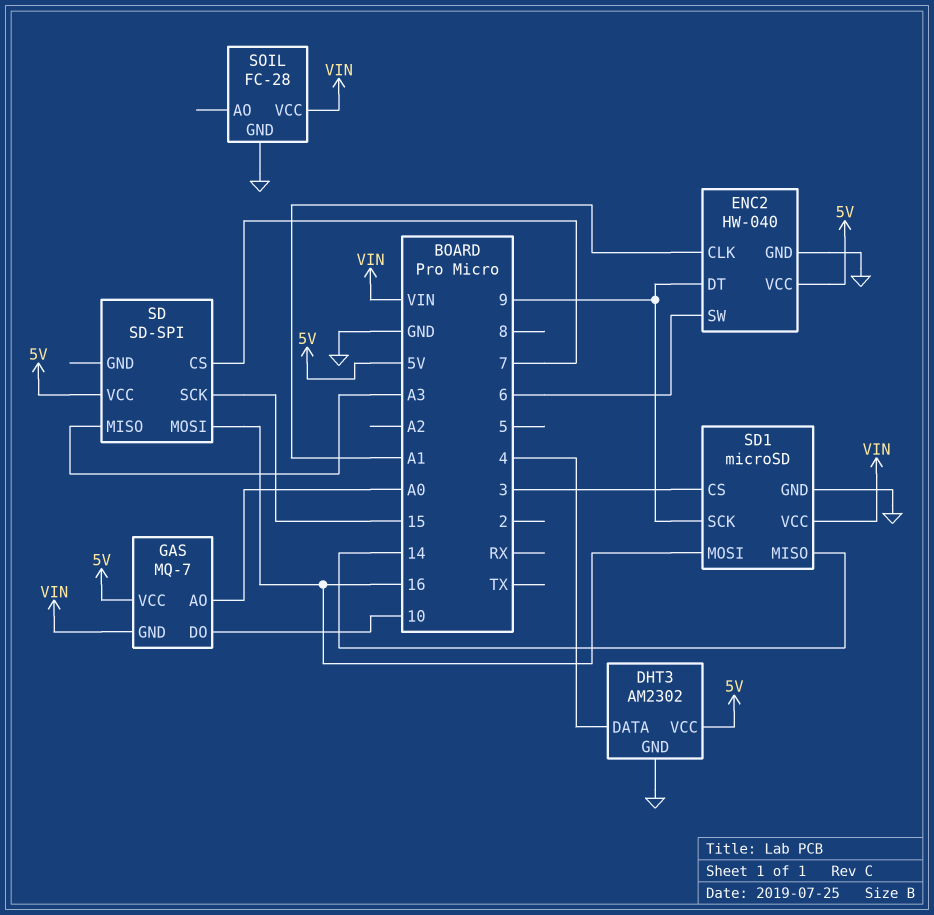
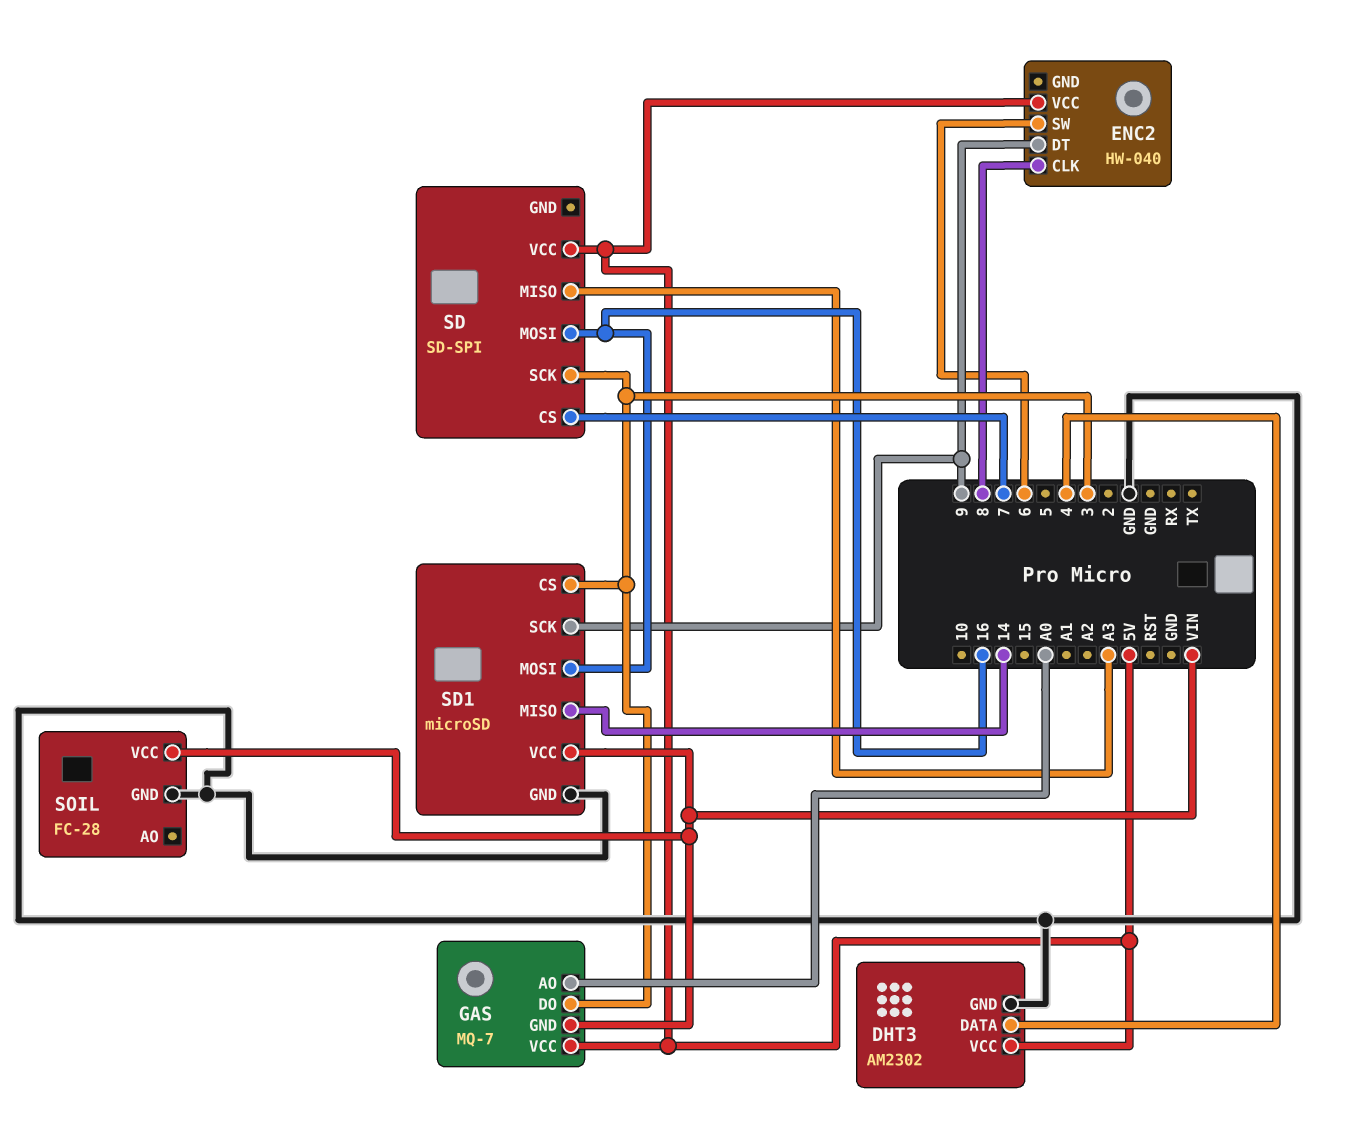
ENC2 pin CLK: A1 -> 8
ENC2 pin GND: GND -> none
GAS pin DO: 10 -> 3
SD pin SCK: 15 -> 3

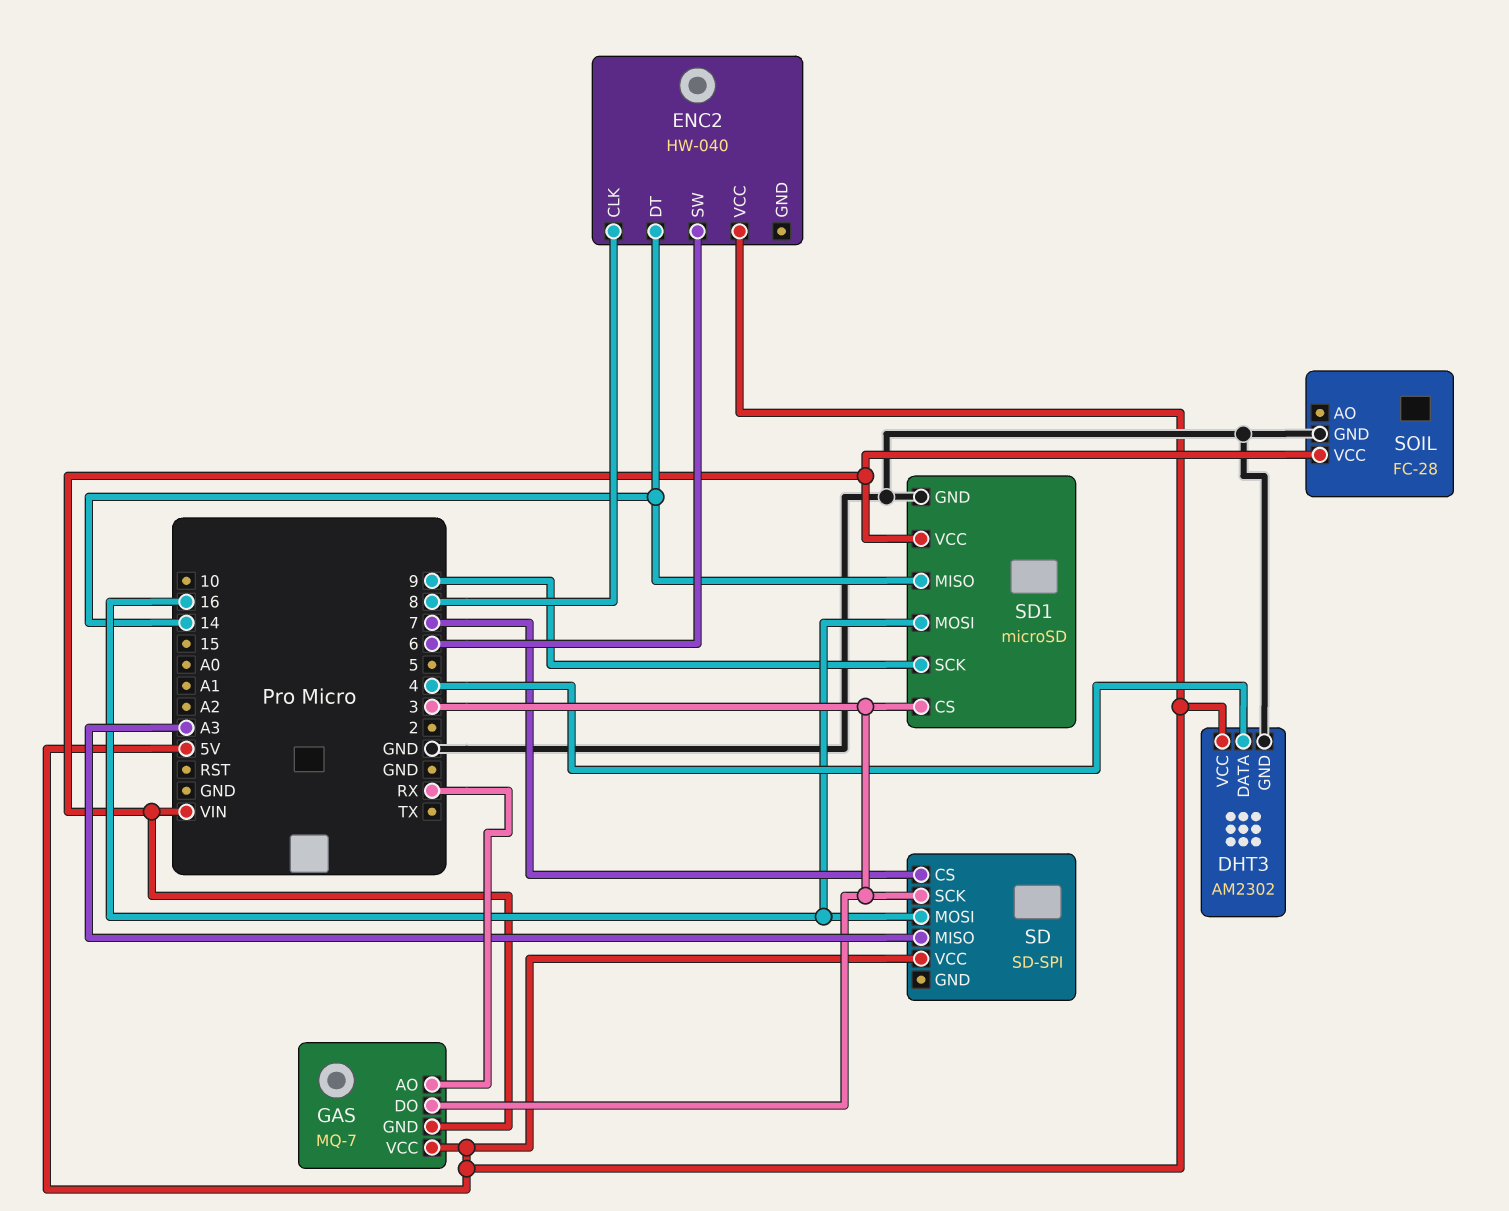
ENC2 pin DT: 9 -> 14
GAS pin AO: A0 -> RX

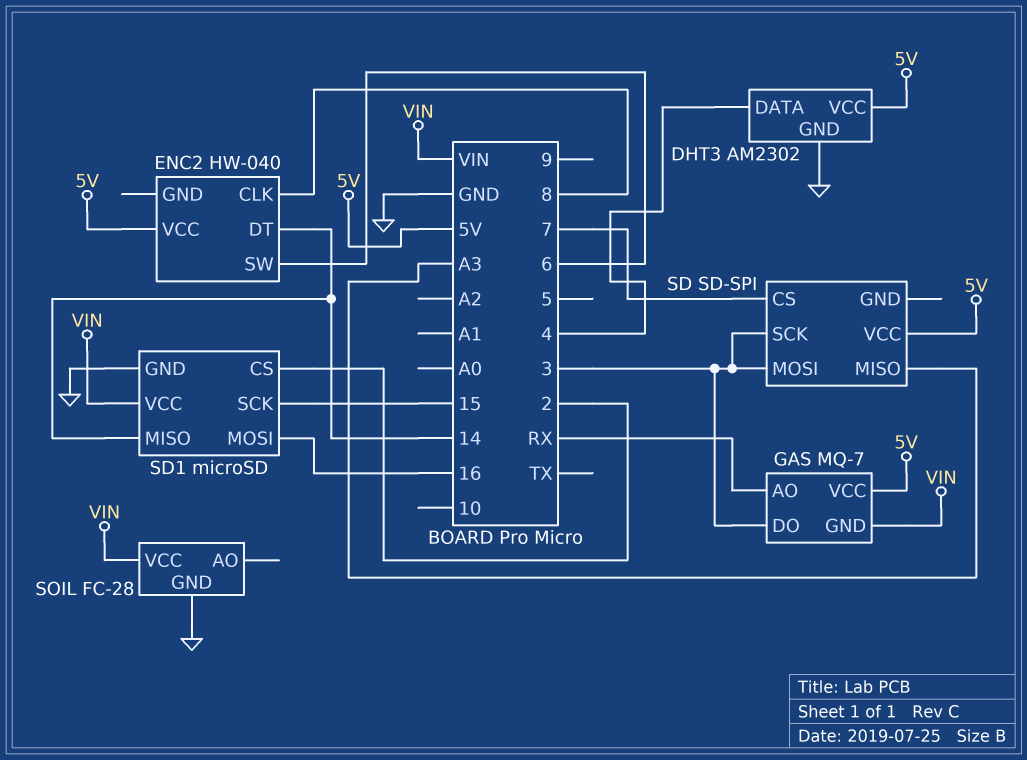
SD pin MOSI: 16 -> 3
SD1 pin CS: 3 -> 2
SD1 pin SCK: 9 -> 15

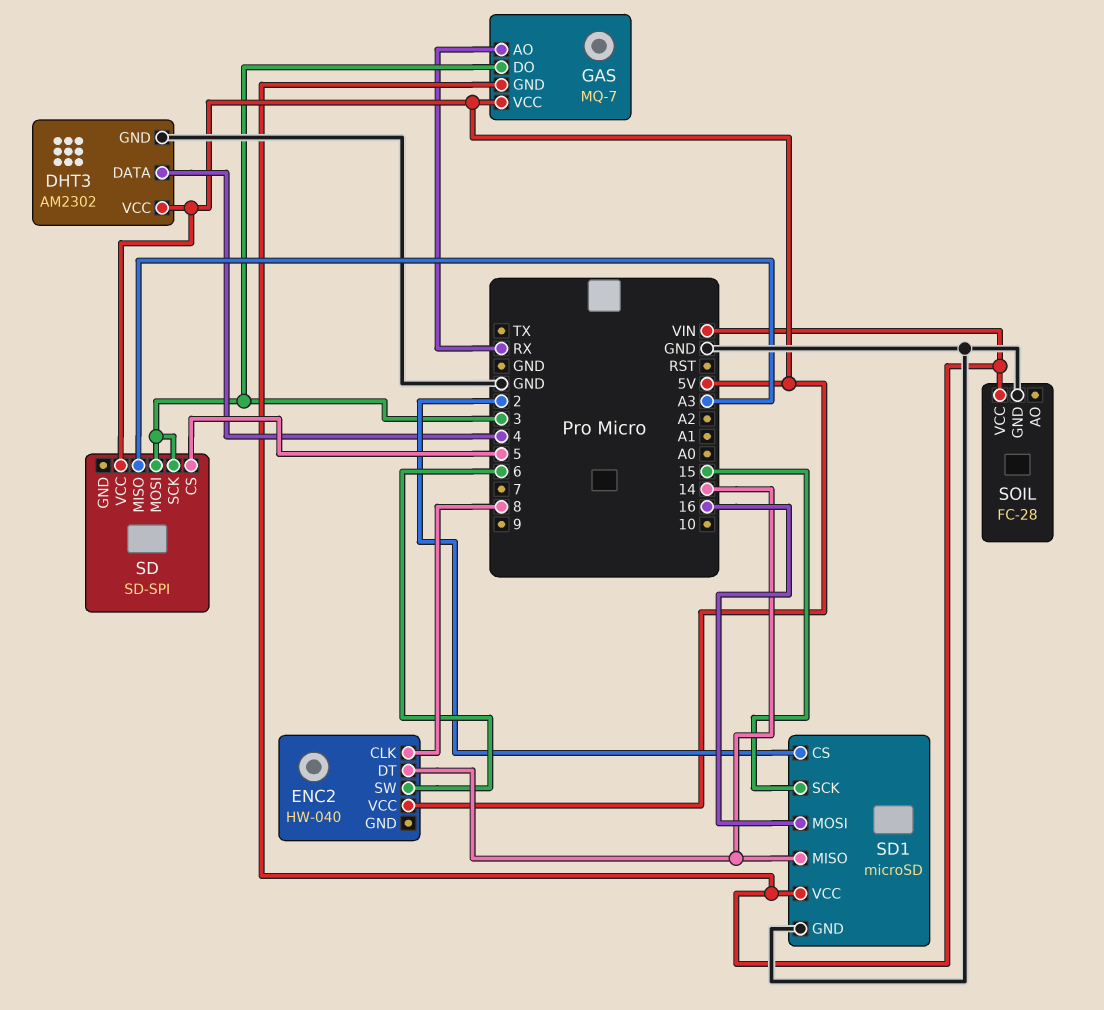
SD pin CS: 7 -> 5

